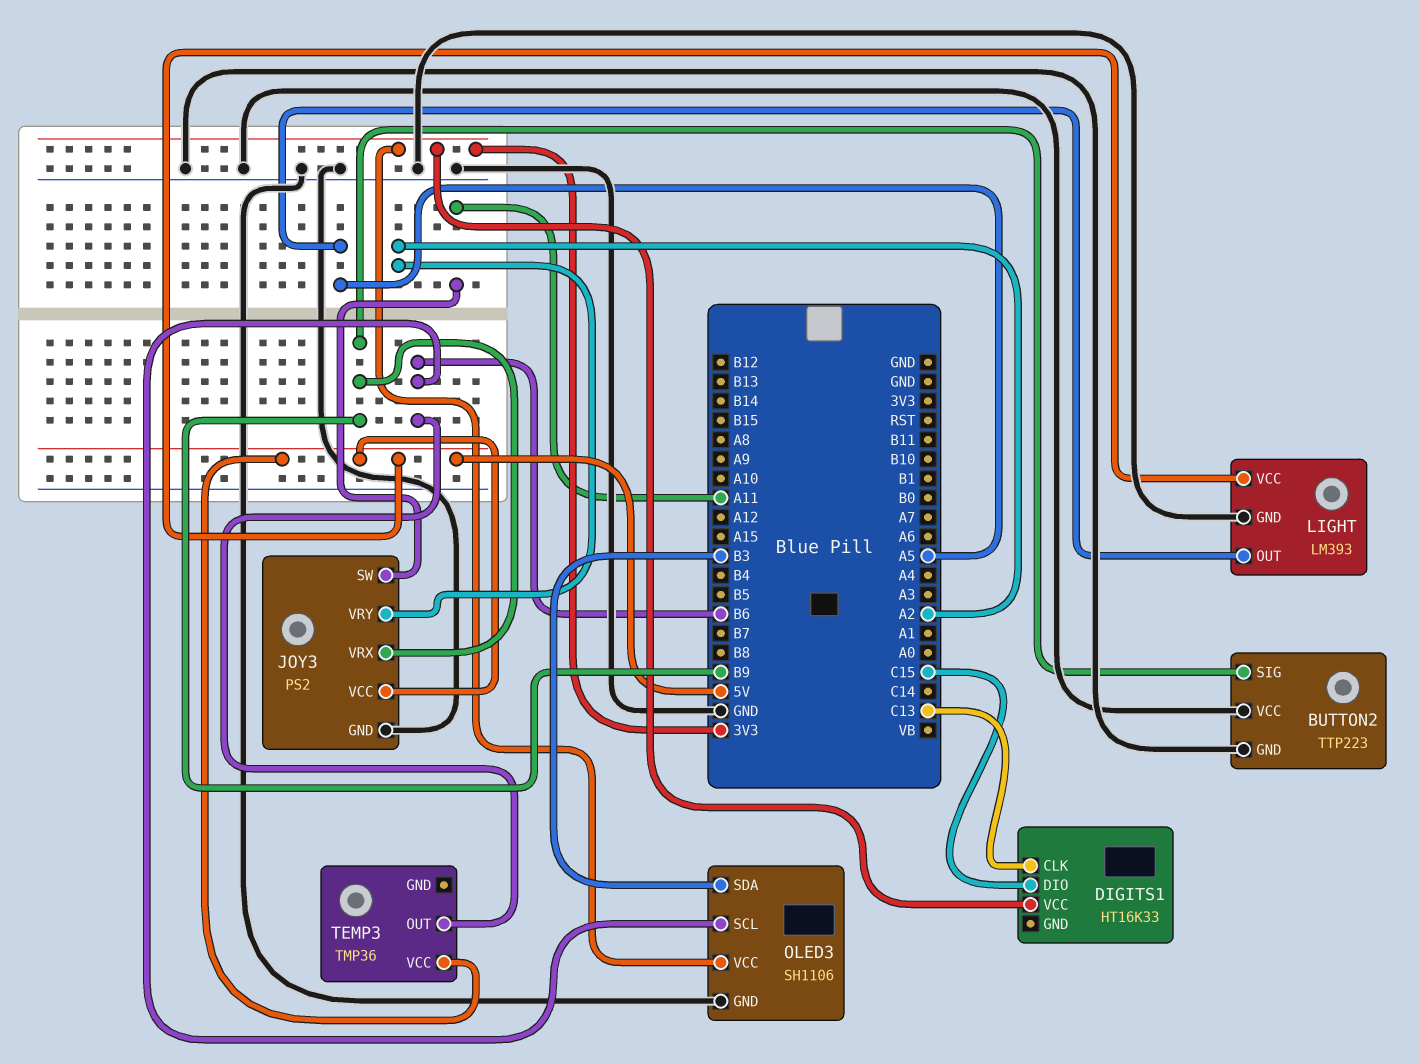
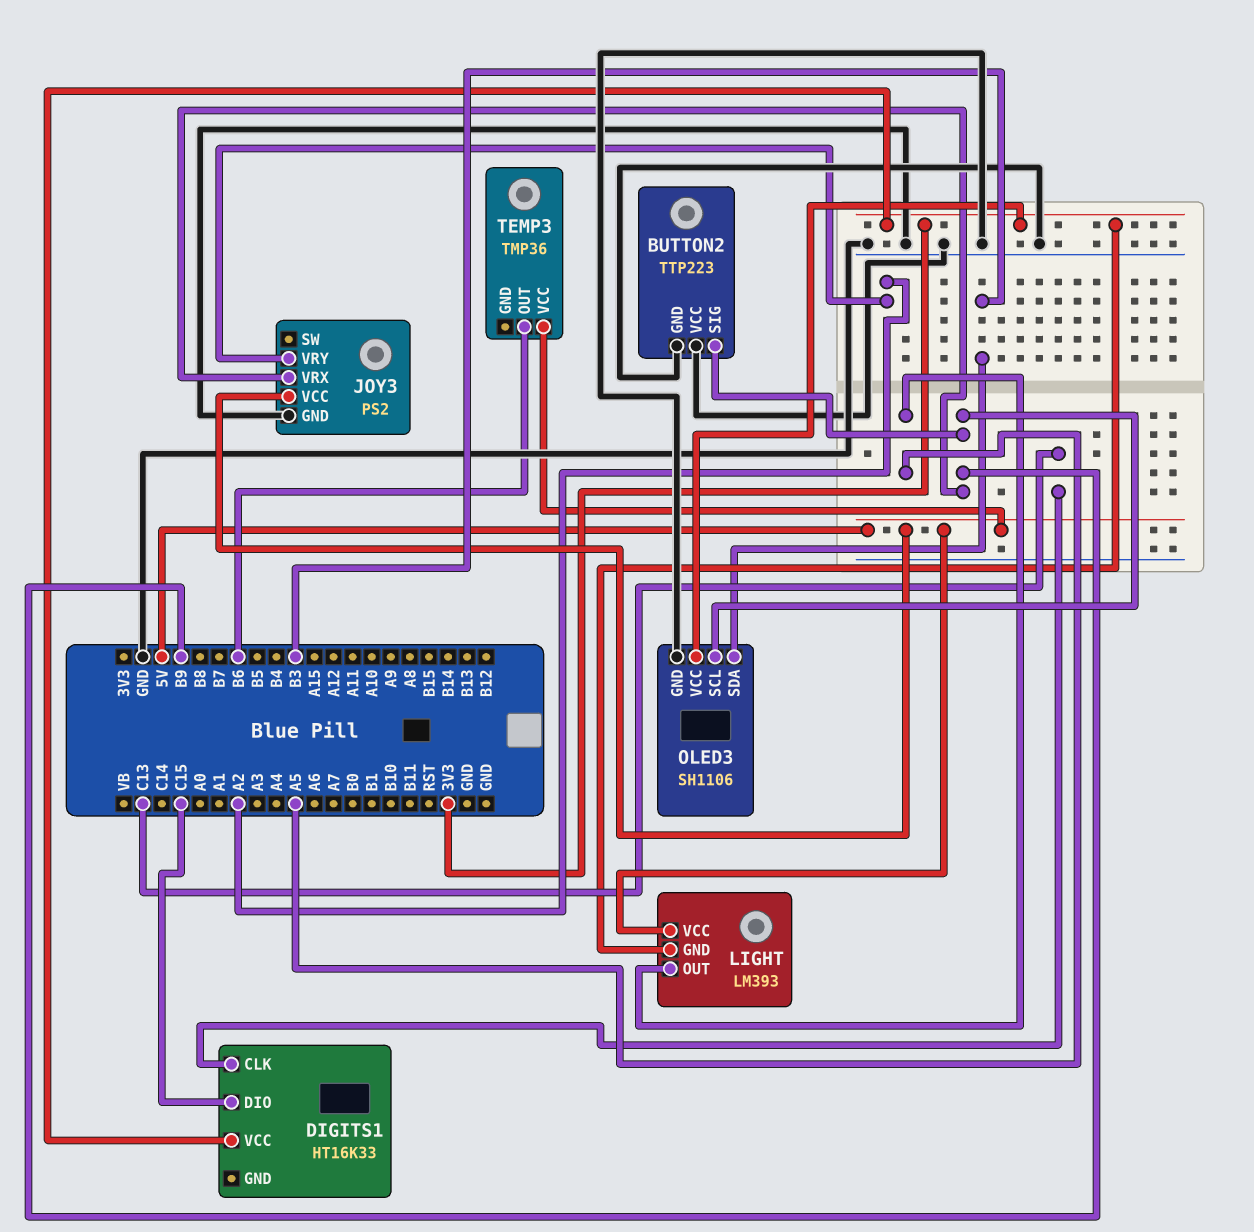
JOY3 pin SW: A11 -> none
LIGHT pin GND: GND -> 3V3
OLED3 pin SCL: B6 -> B9

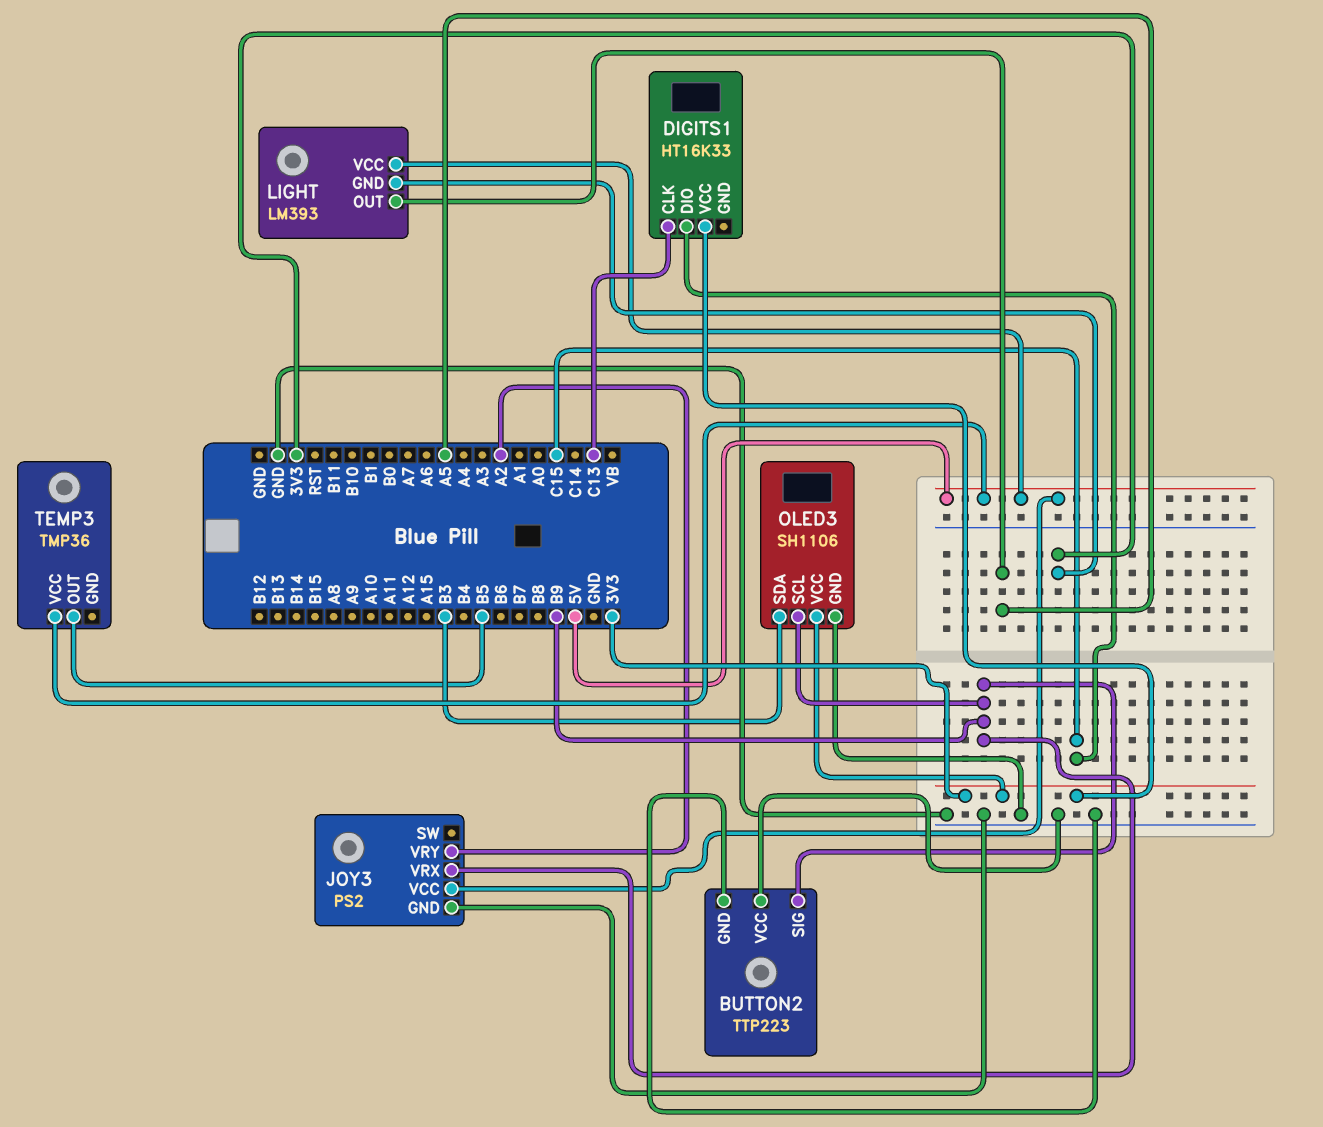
TEMP3 pin OUT: B6 -> B5

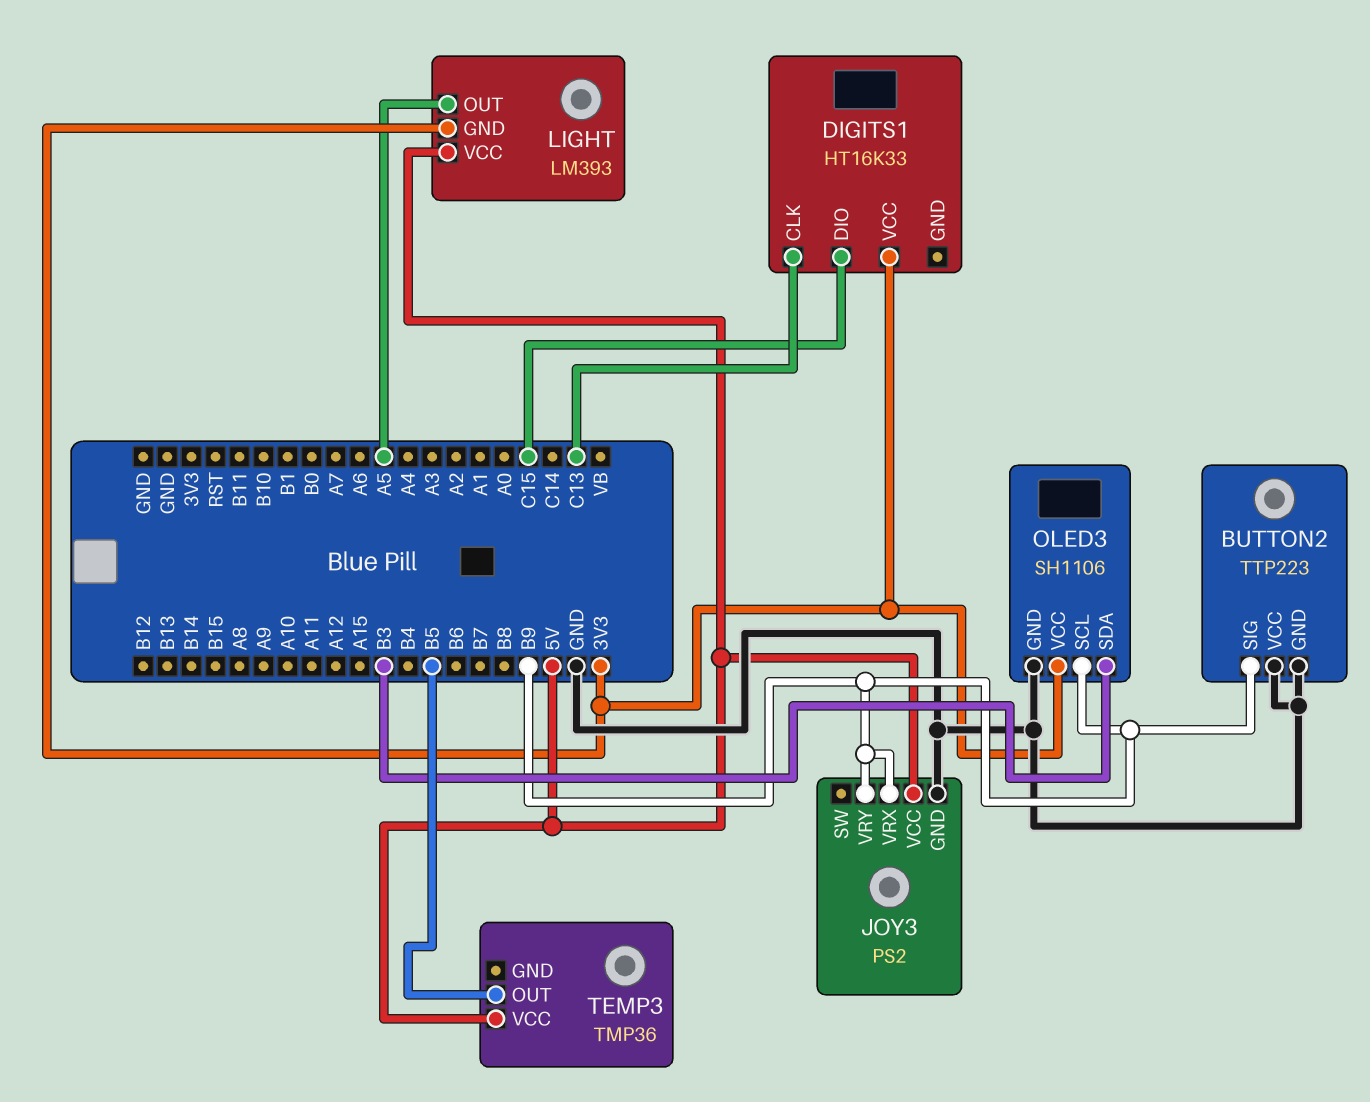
JOY3 pin VRY: A2 -> B9

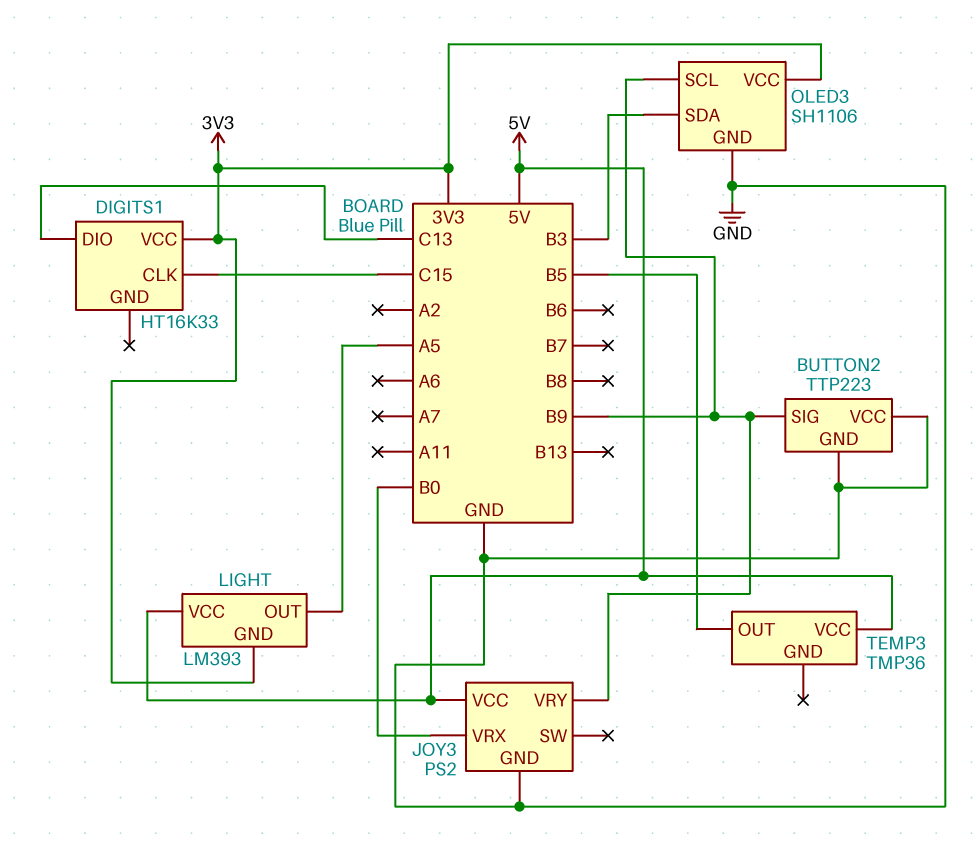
DIGITS1 pin CLK: C13 -> C15
DIGITS1 pin DIO: C15 -> C13
JOY3 pin VRX: B9 -> B0

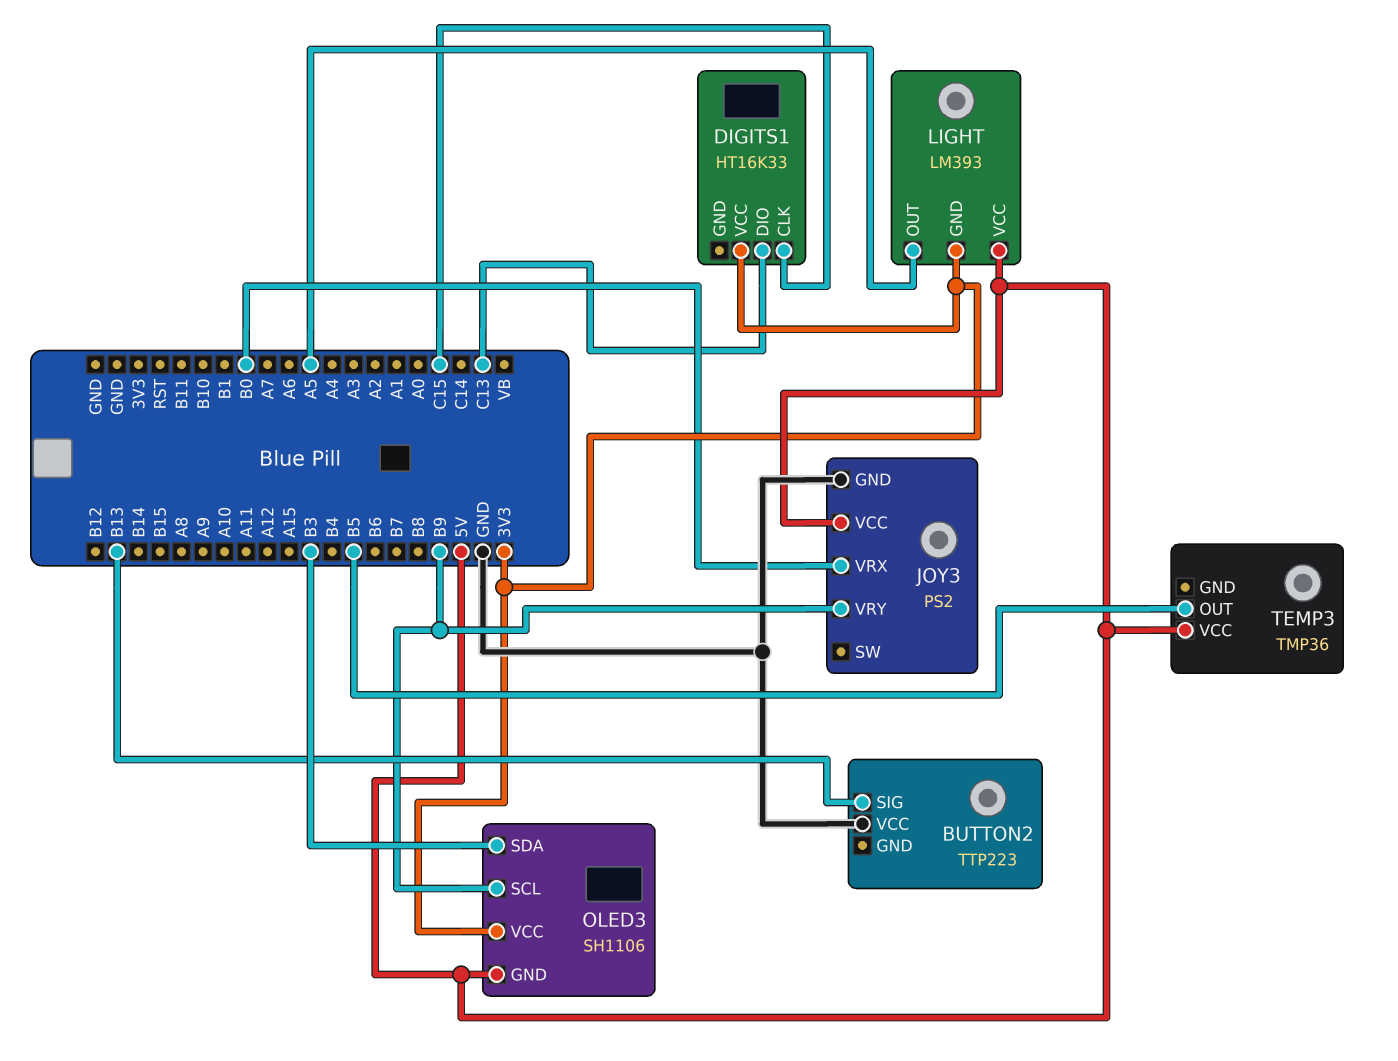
BUTTON2 pin GND: GND -> none
BUTTON2 pin SIG: B9 -> B13
OLED3 pin GND: GND -> 5V

